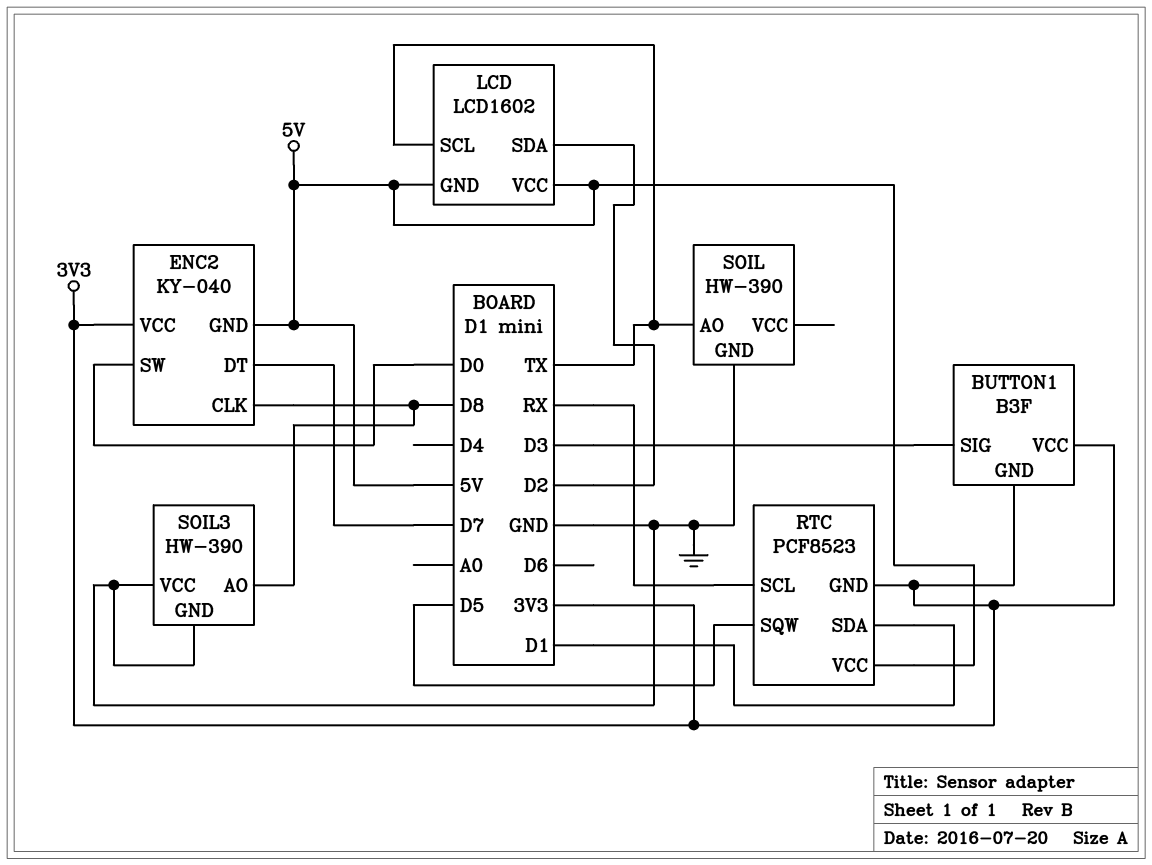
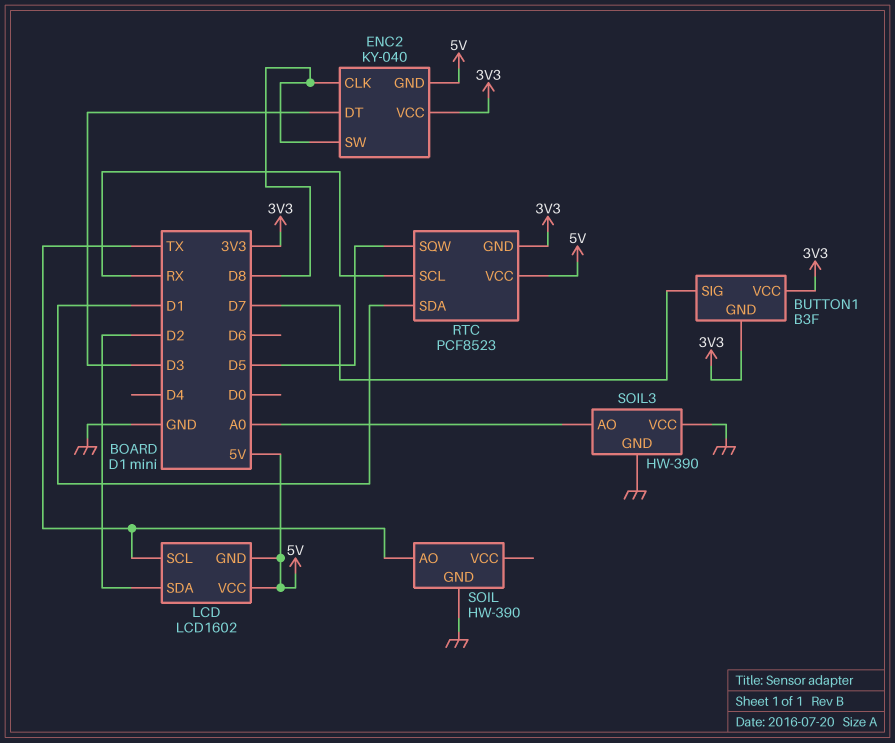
BUTTON1 pin SIG: D3 -> D7
ENC2 pin DT: D7 -> D3
ENC2 pin SW: D0 -> D8
SOIL3 pin AO: D8 -> A0

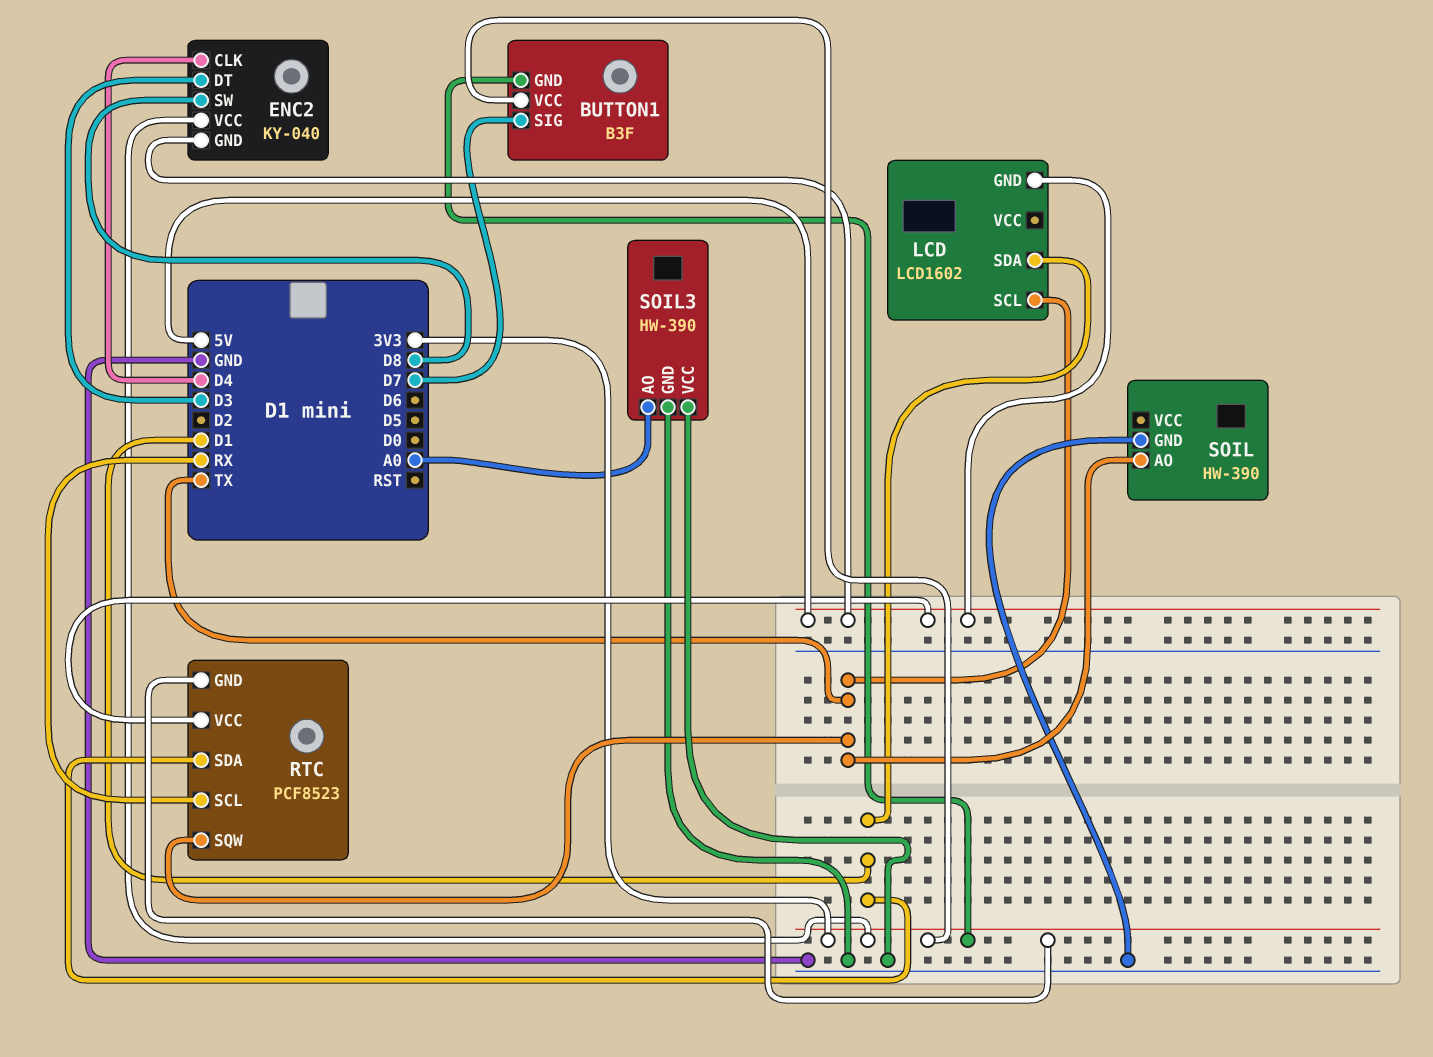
ENC2 pin CLK: D8 -> D4
LCD pin SDA: D2 -> D1
LCD pin VCC: 5V -> none
RTC pin SQW: D5 -> TX

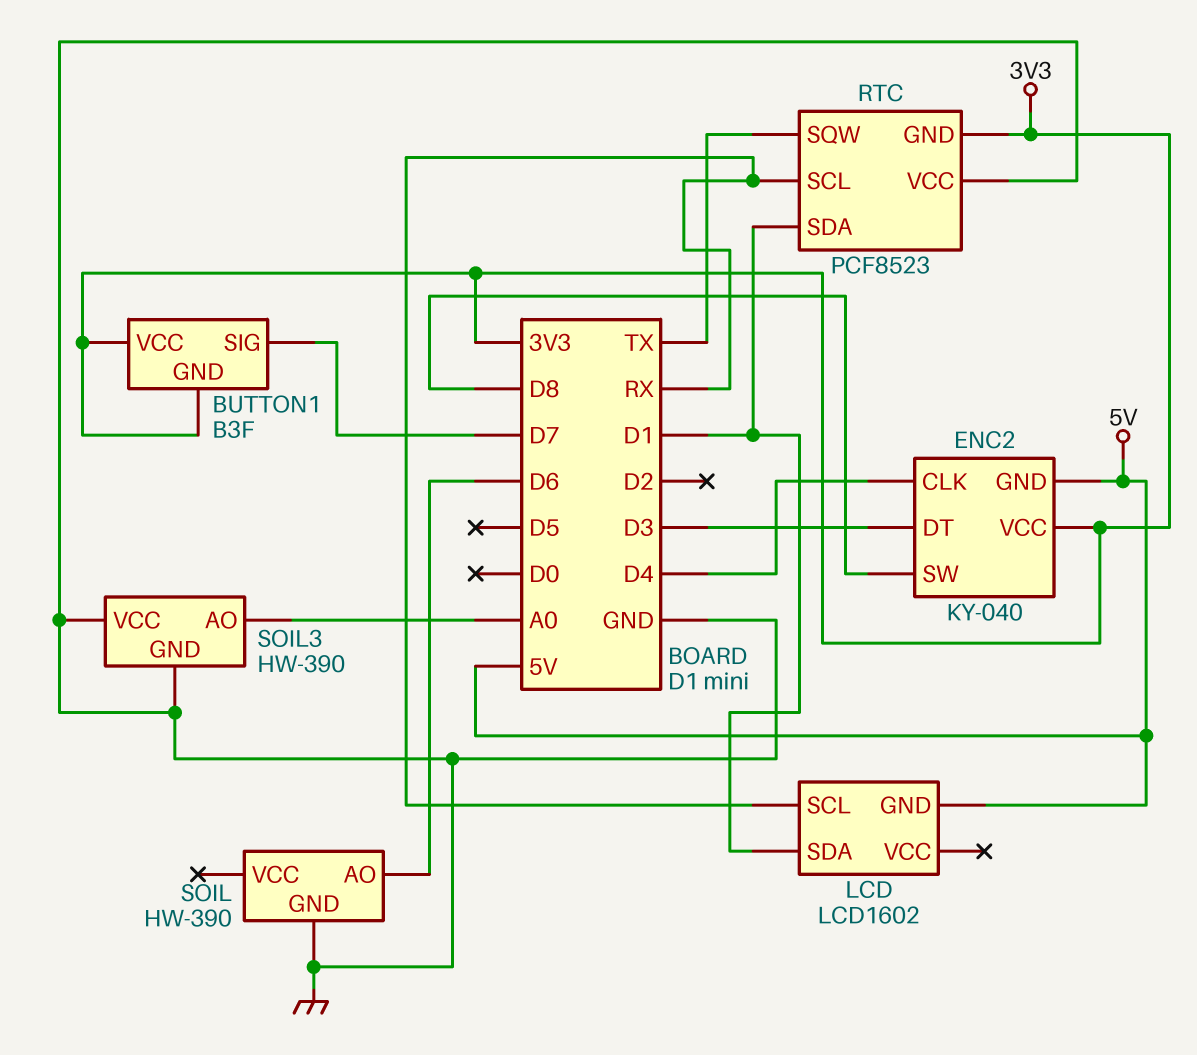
LCD pin SCL: TX -> RX
RTC pin VCC: 5V -> GND
SOIL pin AO: TX -> D6

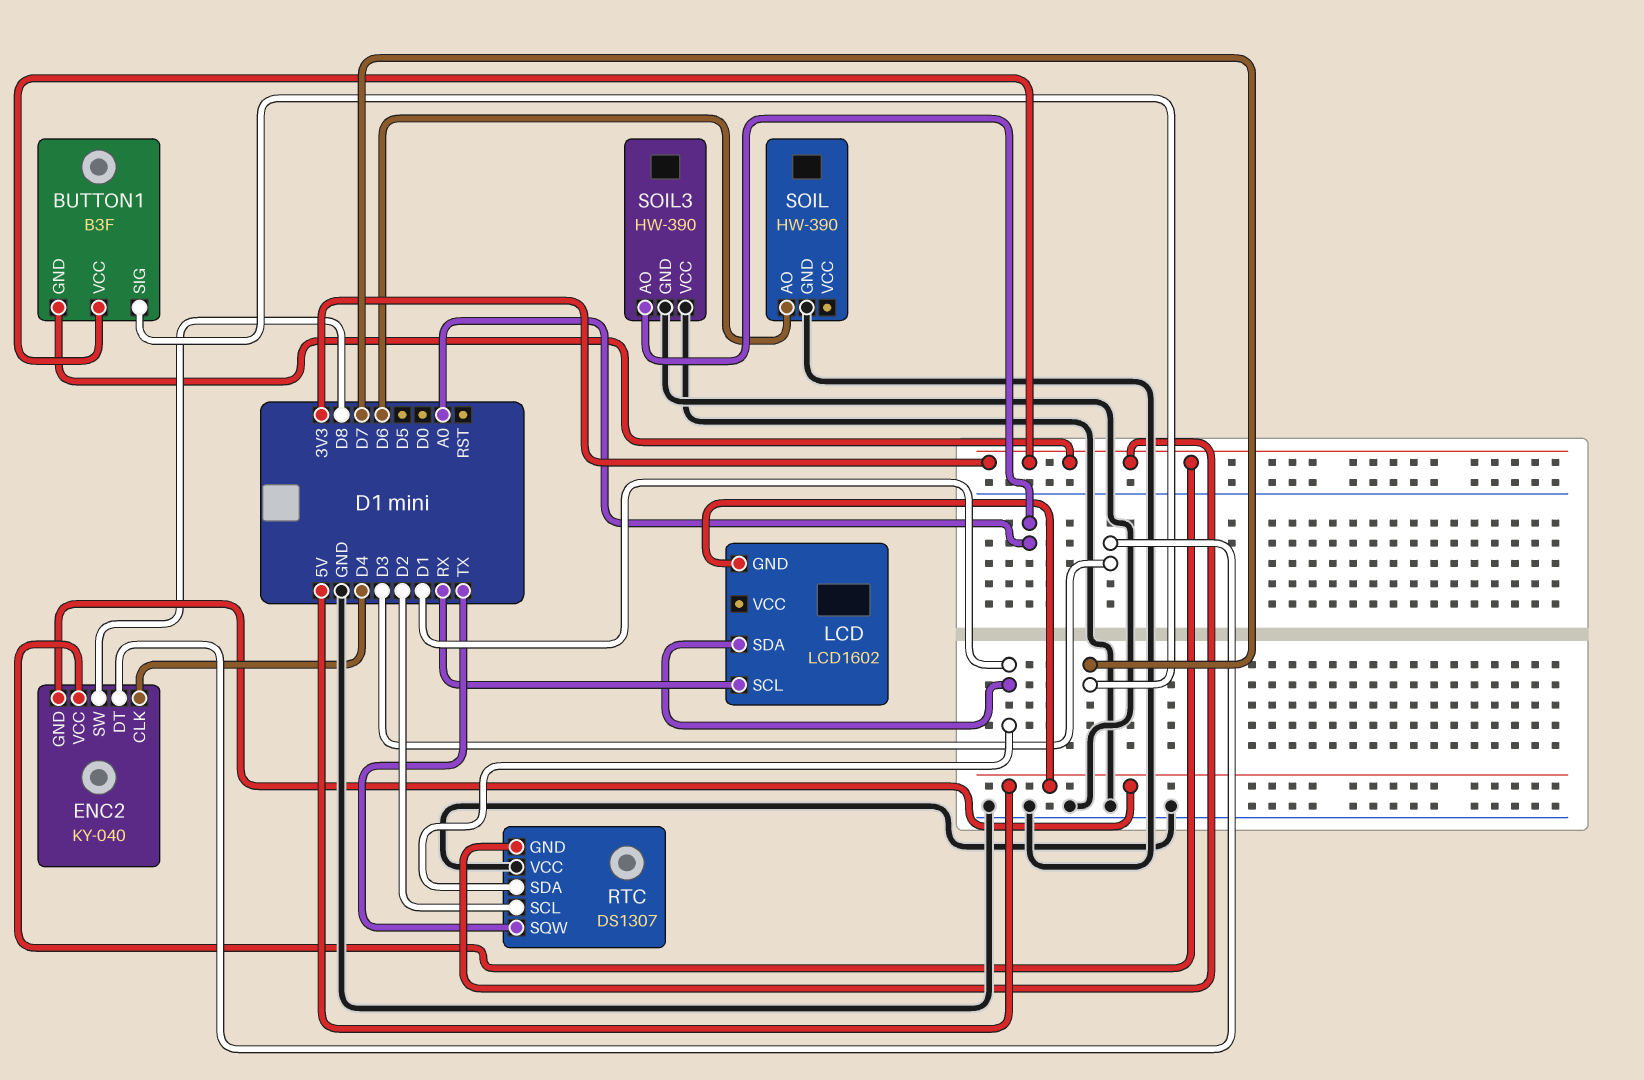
RTC: PCF8523 -> DS1307
RTC pin SCL: RX -> D2

